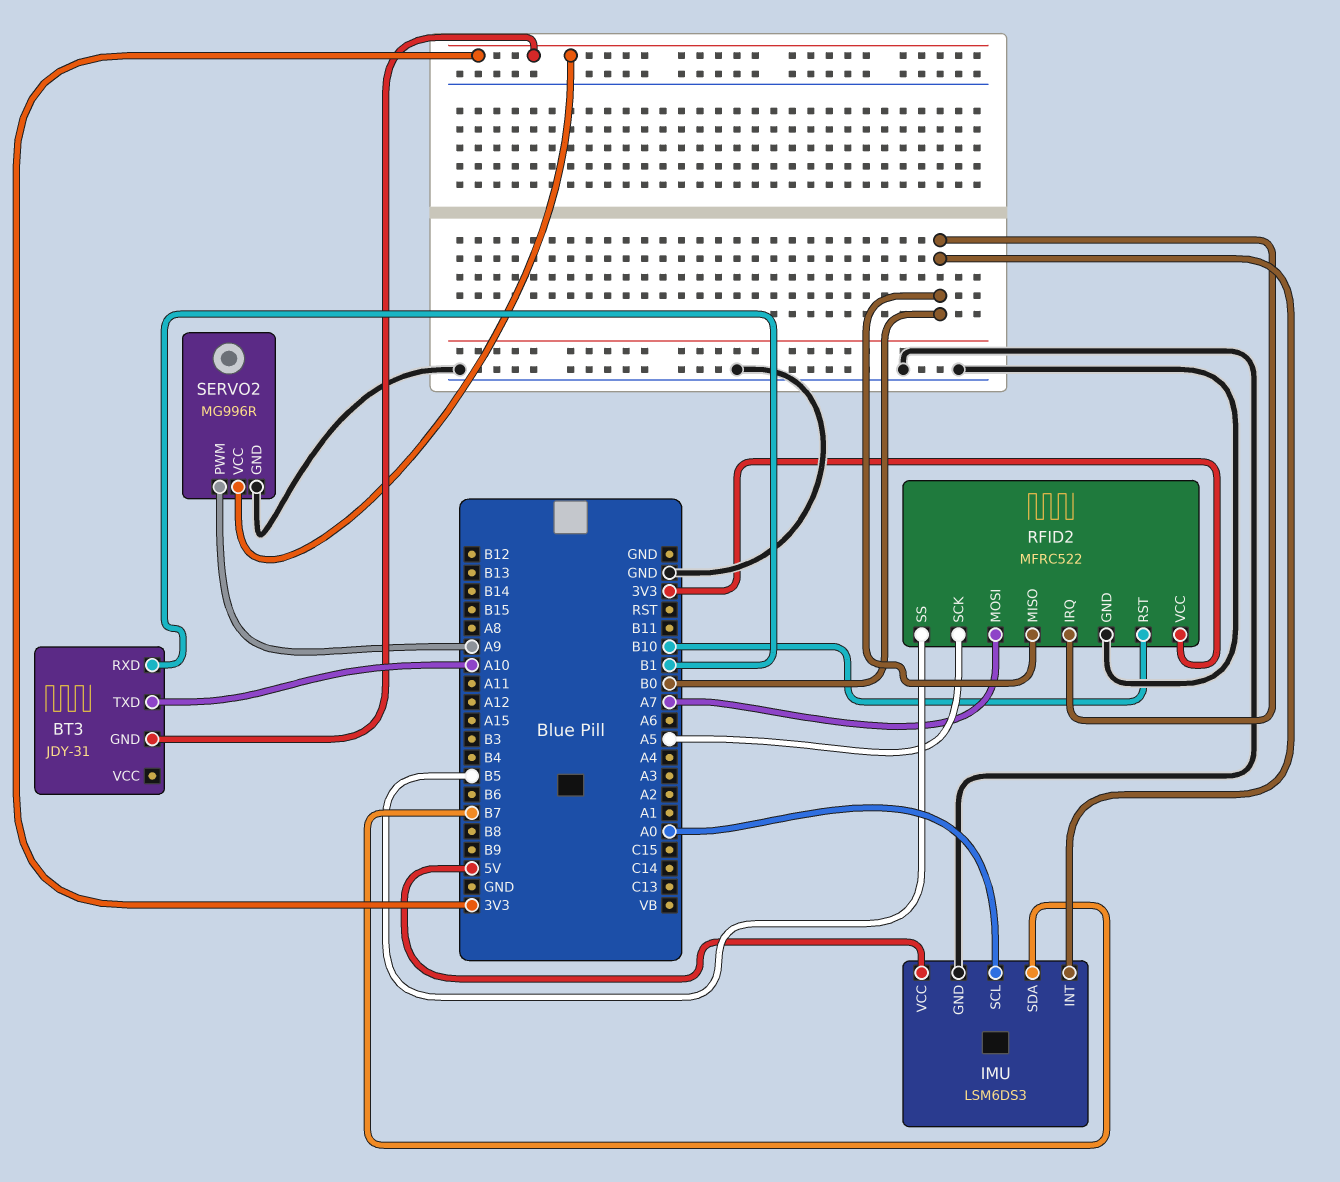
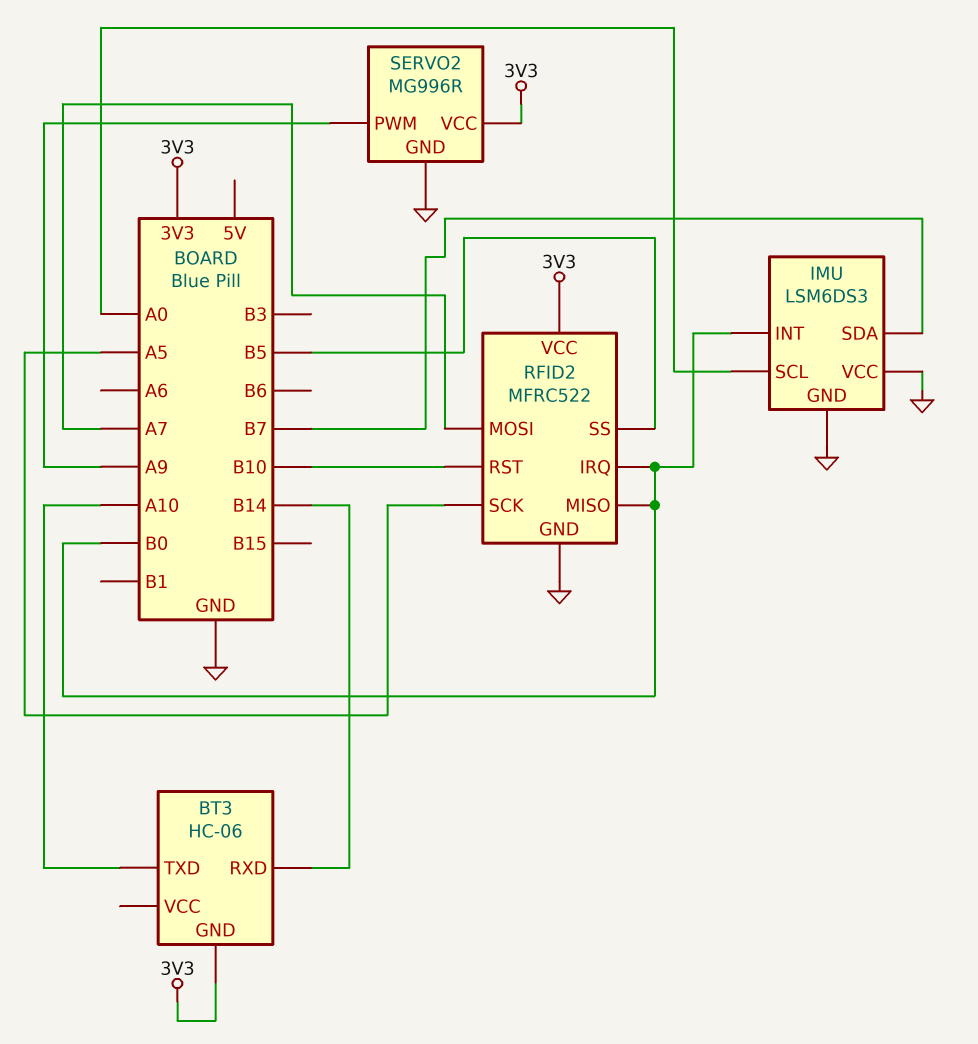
BT3: JDY-31 -> HC-06
BT3 pin RXD: B1 -> B14
IMU pin VCC: 5V -> GND

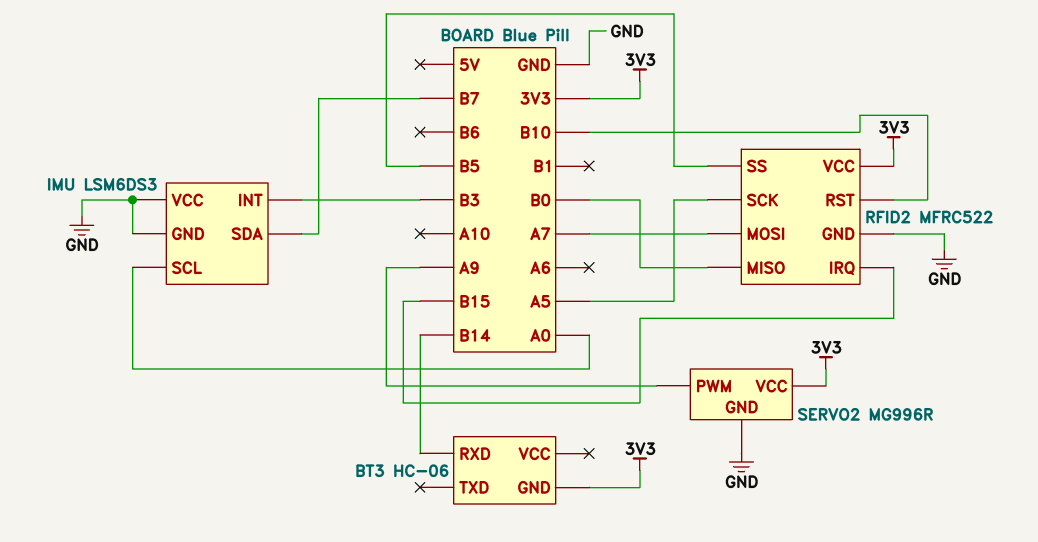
BT3 pin TXD: A10 -> none
IMU pin INT: B0 -> B3
RFID2 pin IRQ: B0 -> B15

